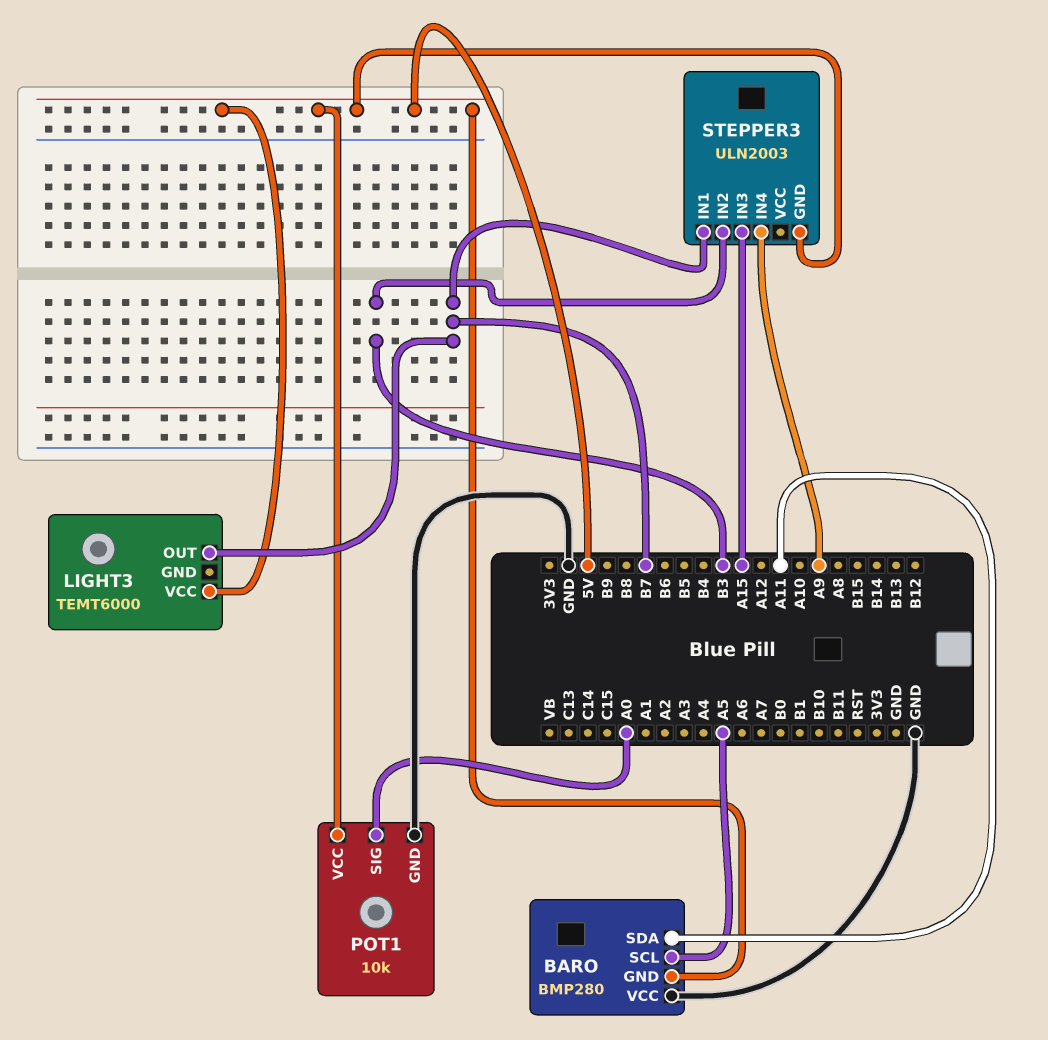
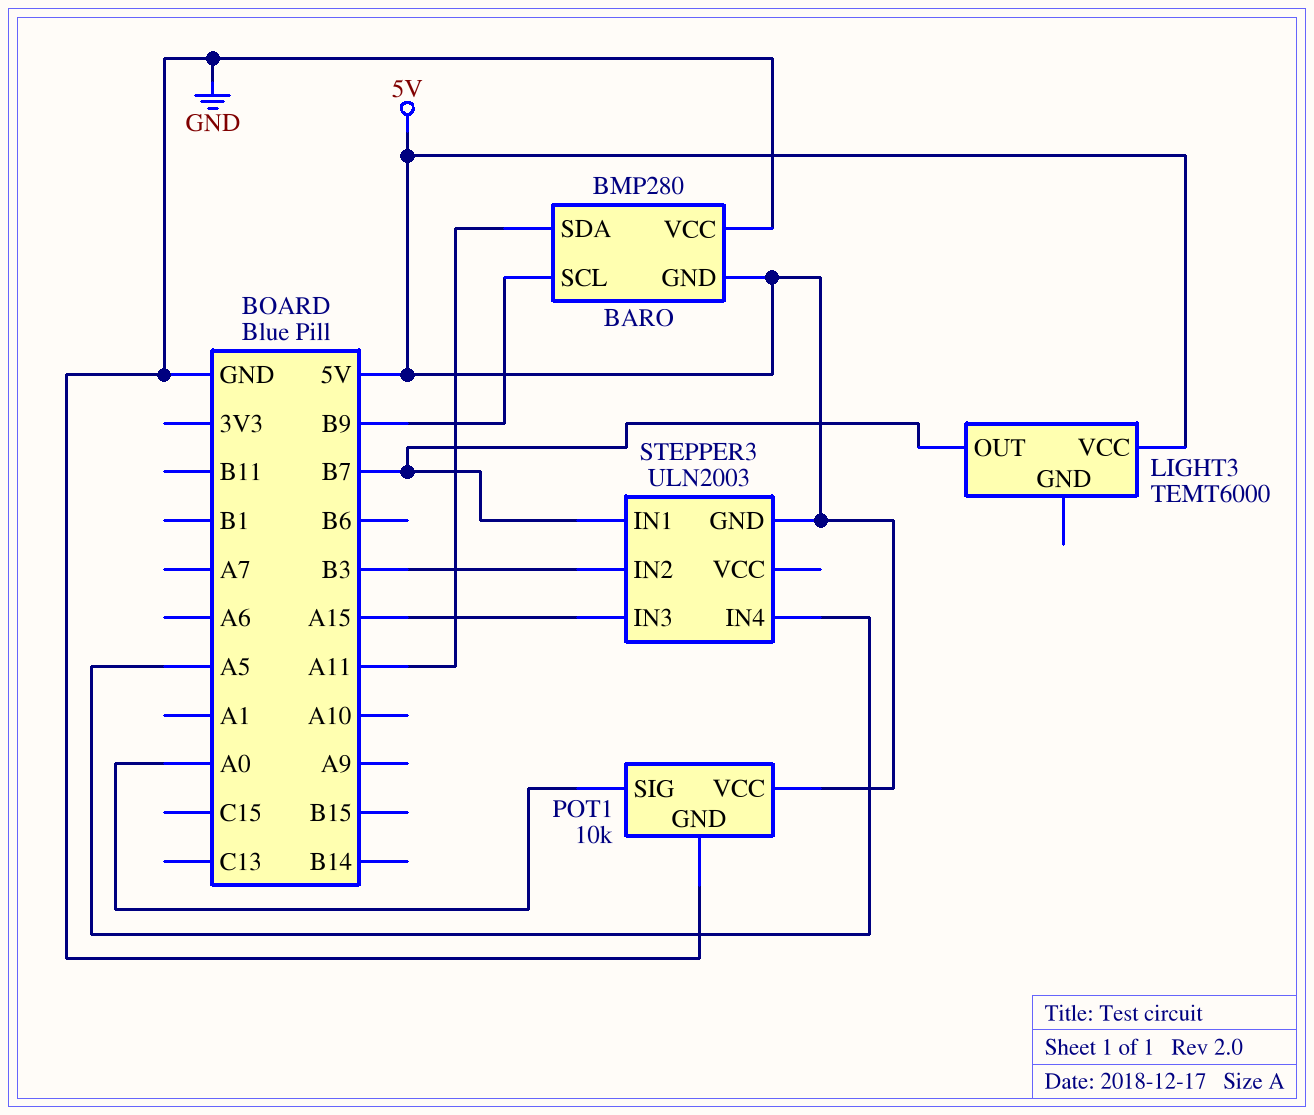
BARO pin SCL: A5 -> B9
STEPPER3 pin IN4: A9 -> A5

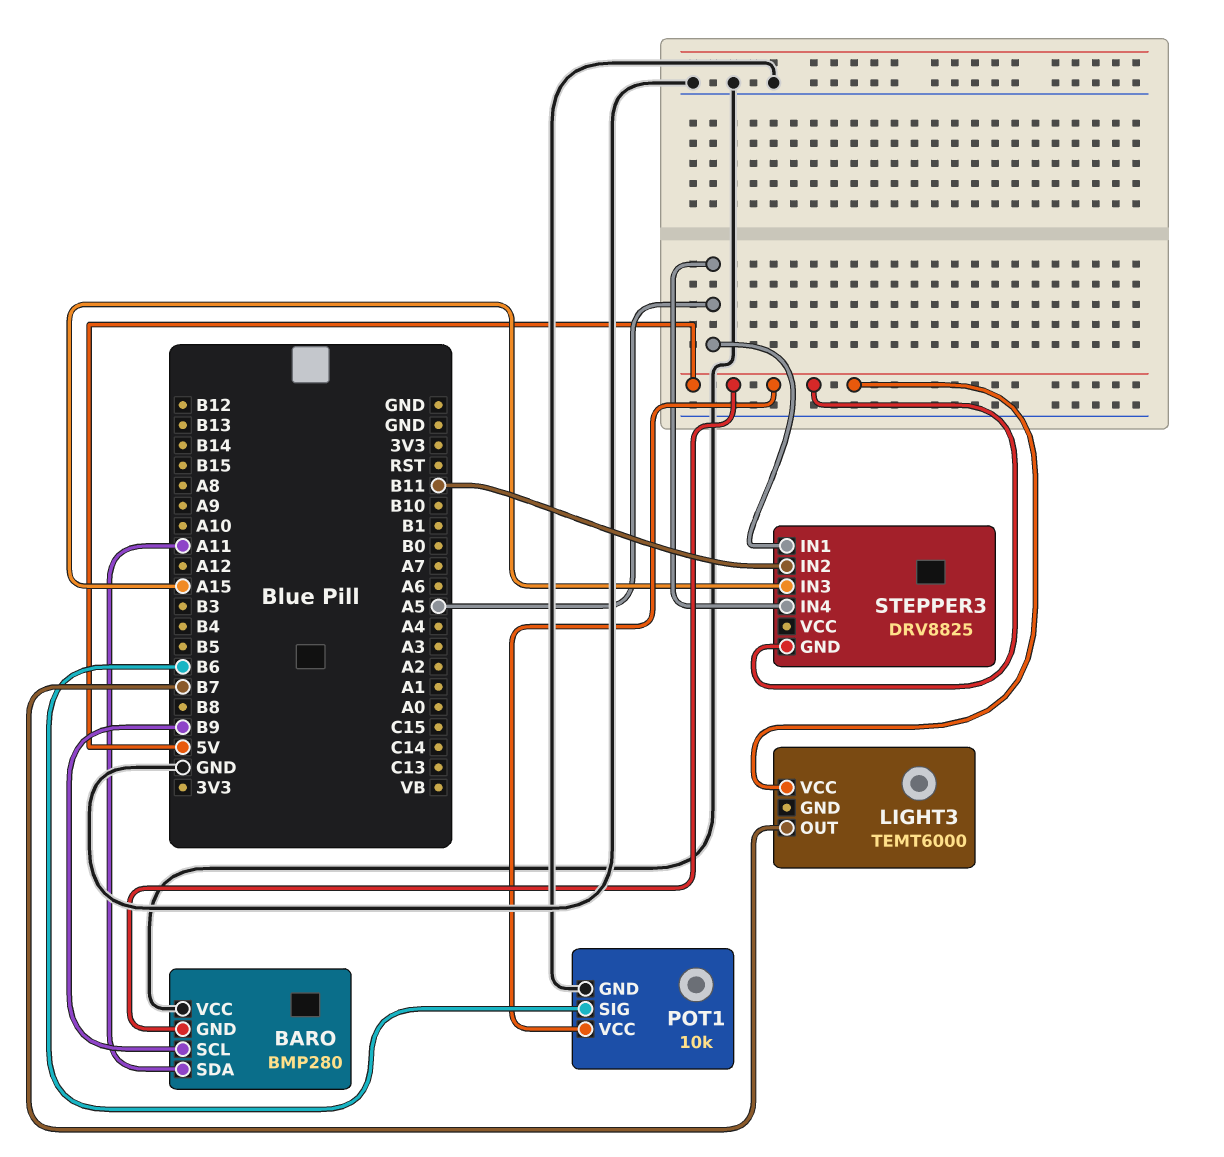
POT1 pin SIG: A0 -> B6
STEPPER3: ULN2003 -> DRV8825
STEPPER3 pin IN1: B7 -> A5
STEPPER3 pin IN2: B3 -> B11

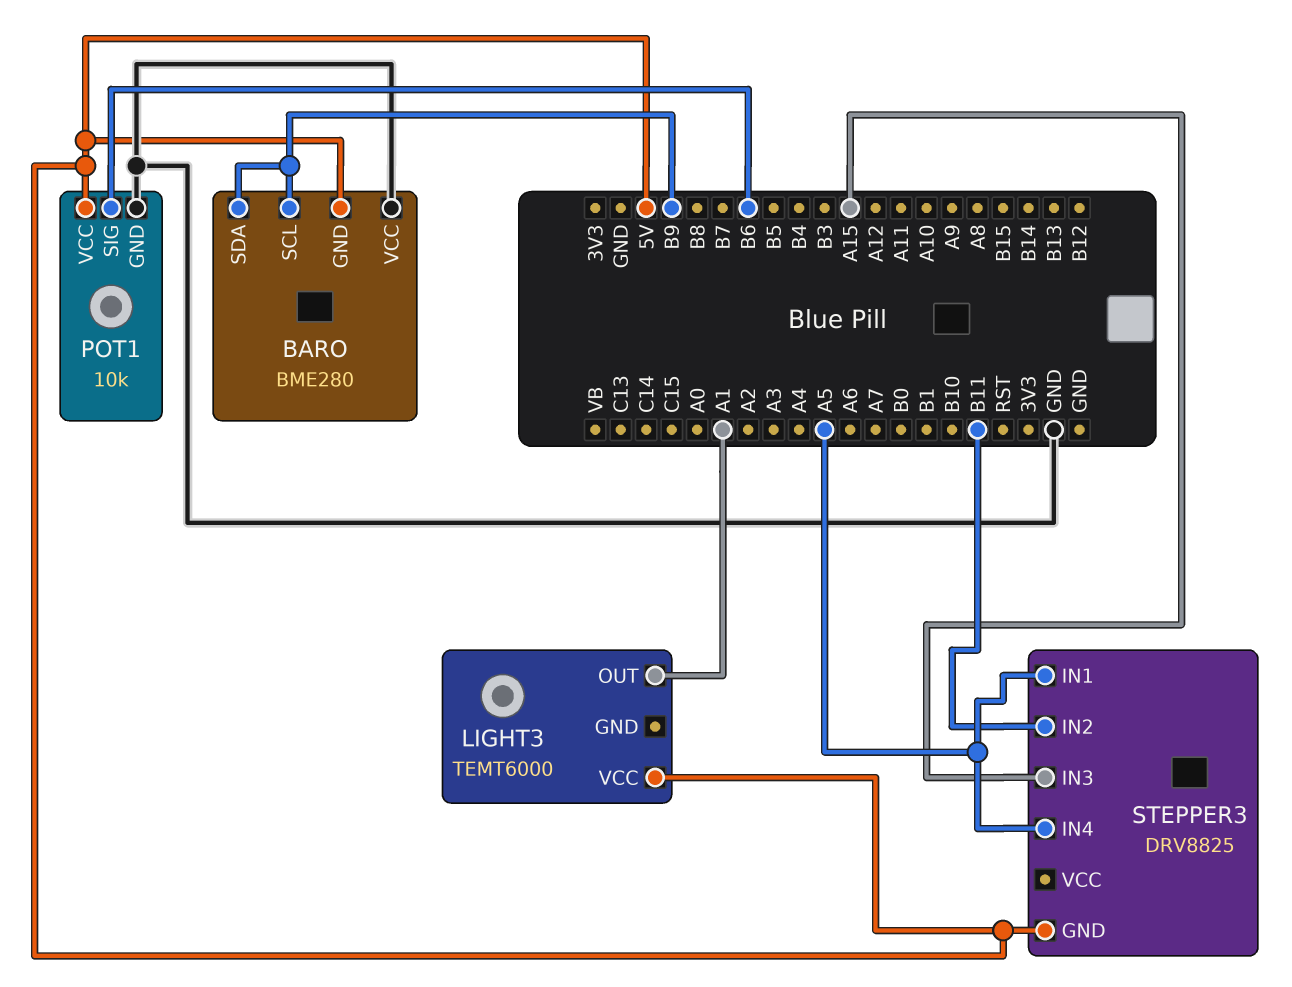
BARO: BMP280 -> BME280
BARO pin SDA: A11 -> B9
LIGHT3 pin OUT: B7 -> A1

